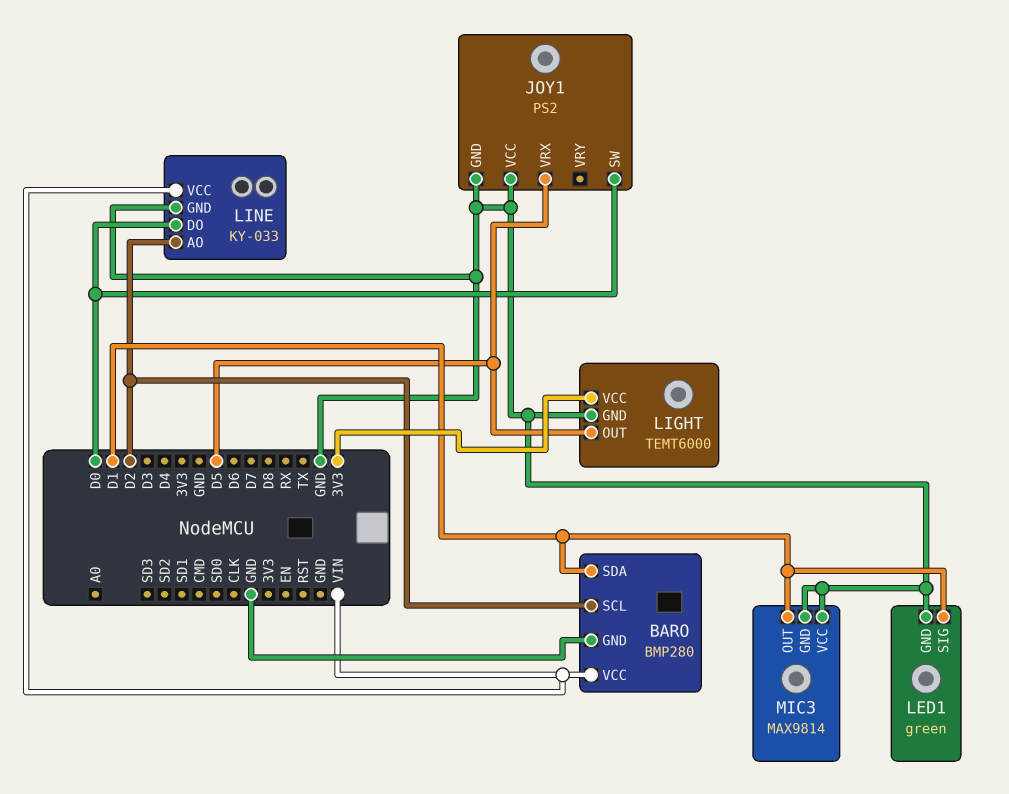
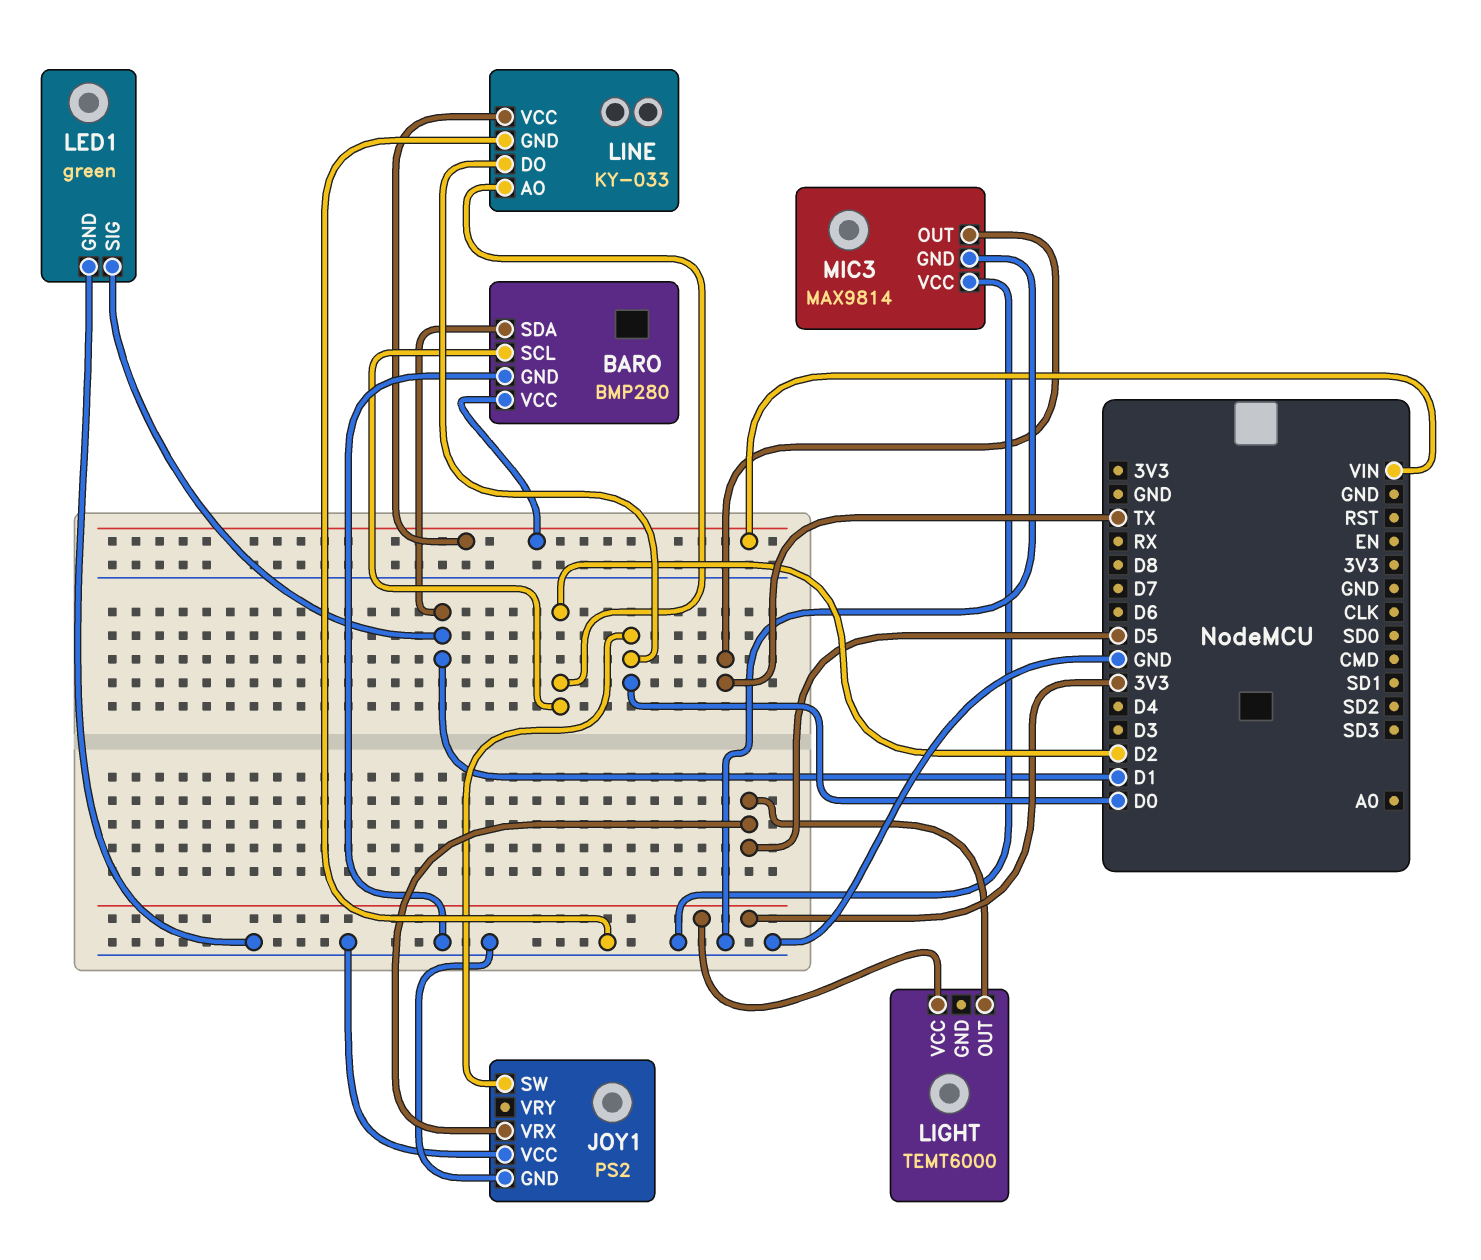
LIGHT pin GND: GND -> none
MIC3 pin OUT: D1 -> TX

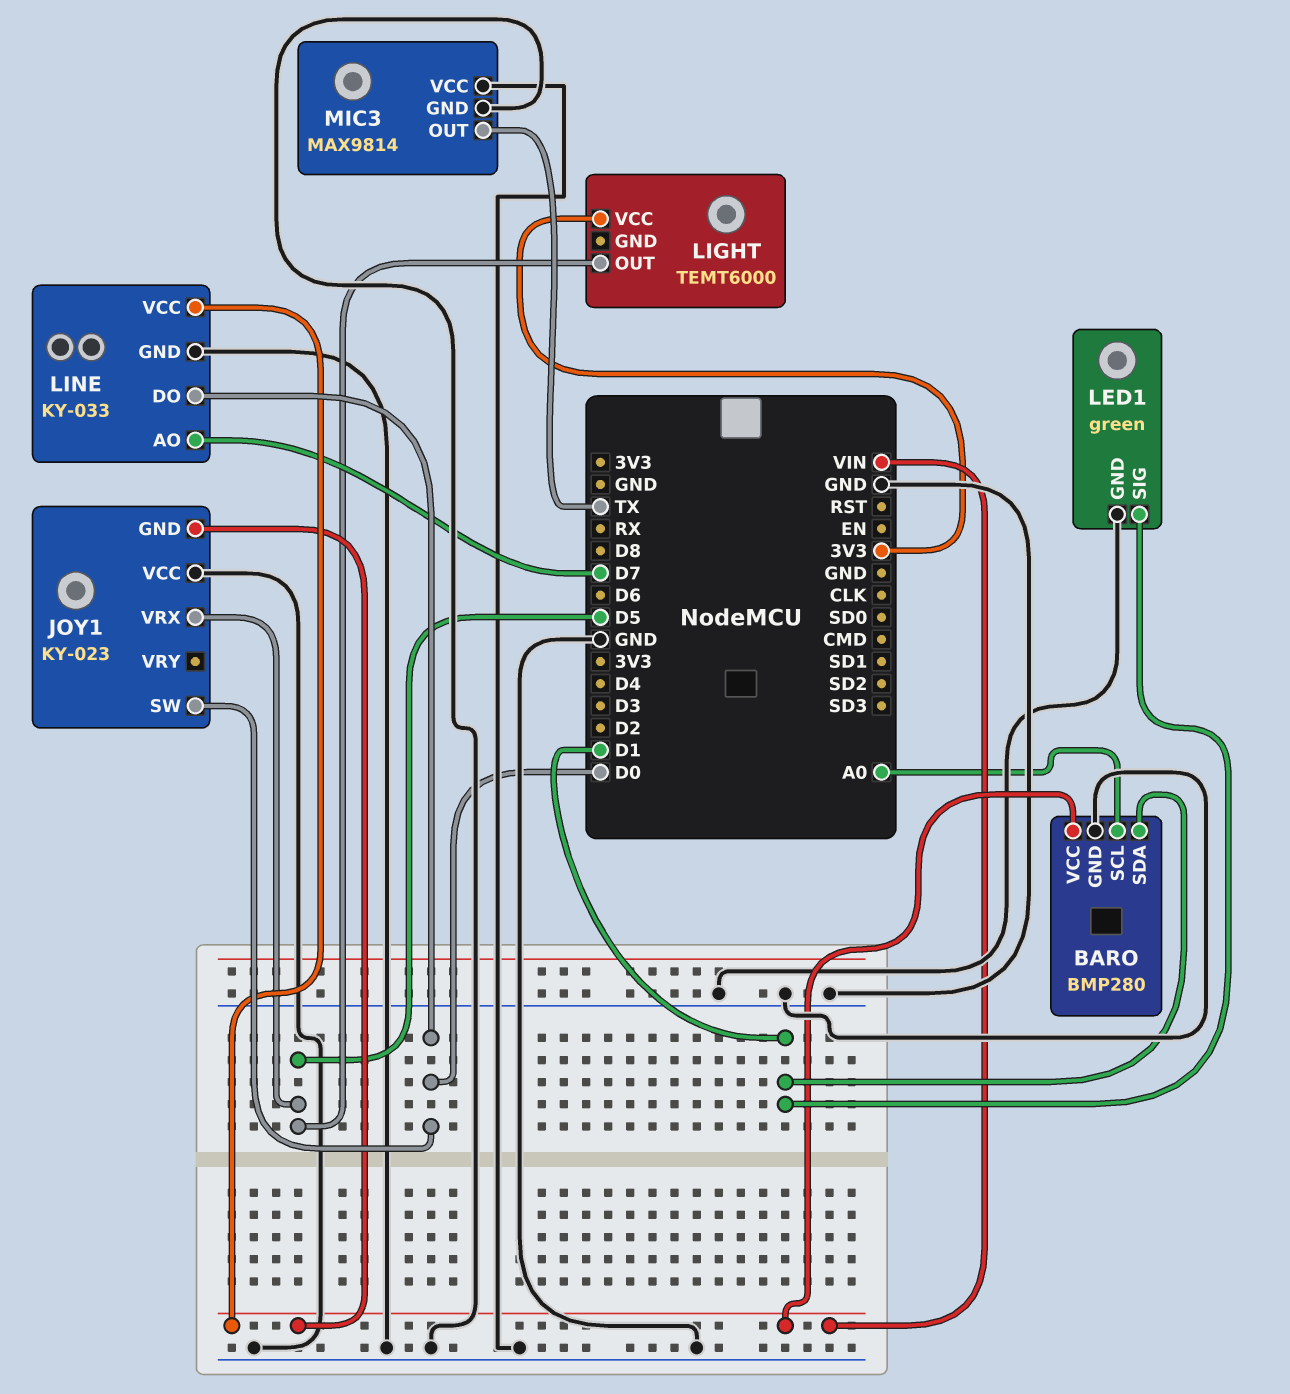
BARO pin SCL: D2 -> A0
JOY1: PS2 -> KY-023
JOY1 pin GND: GND -> VIN
LINE pin AO: D2 -> D7

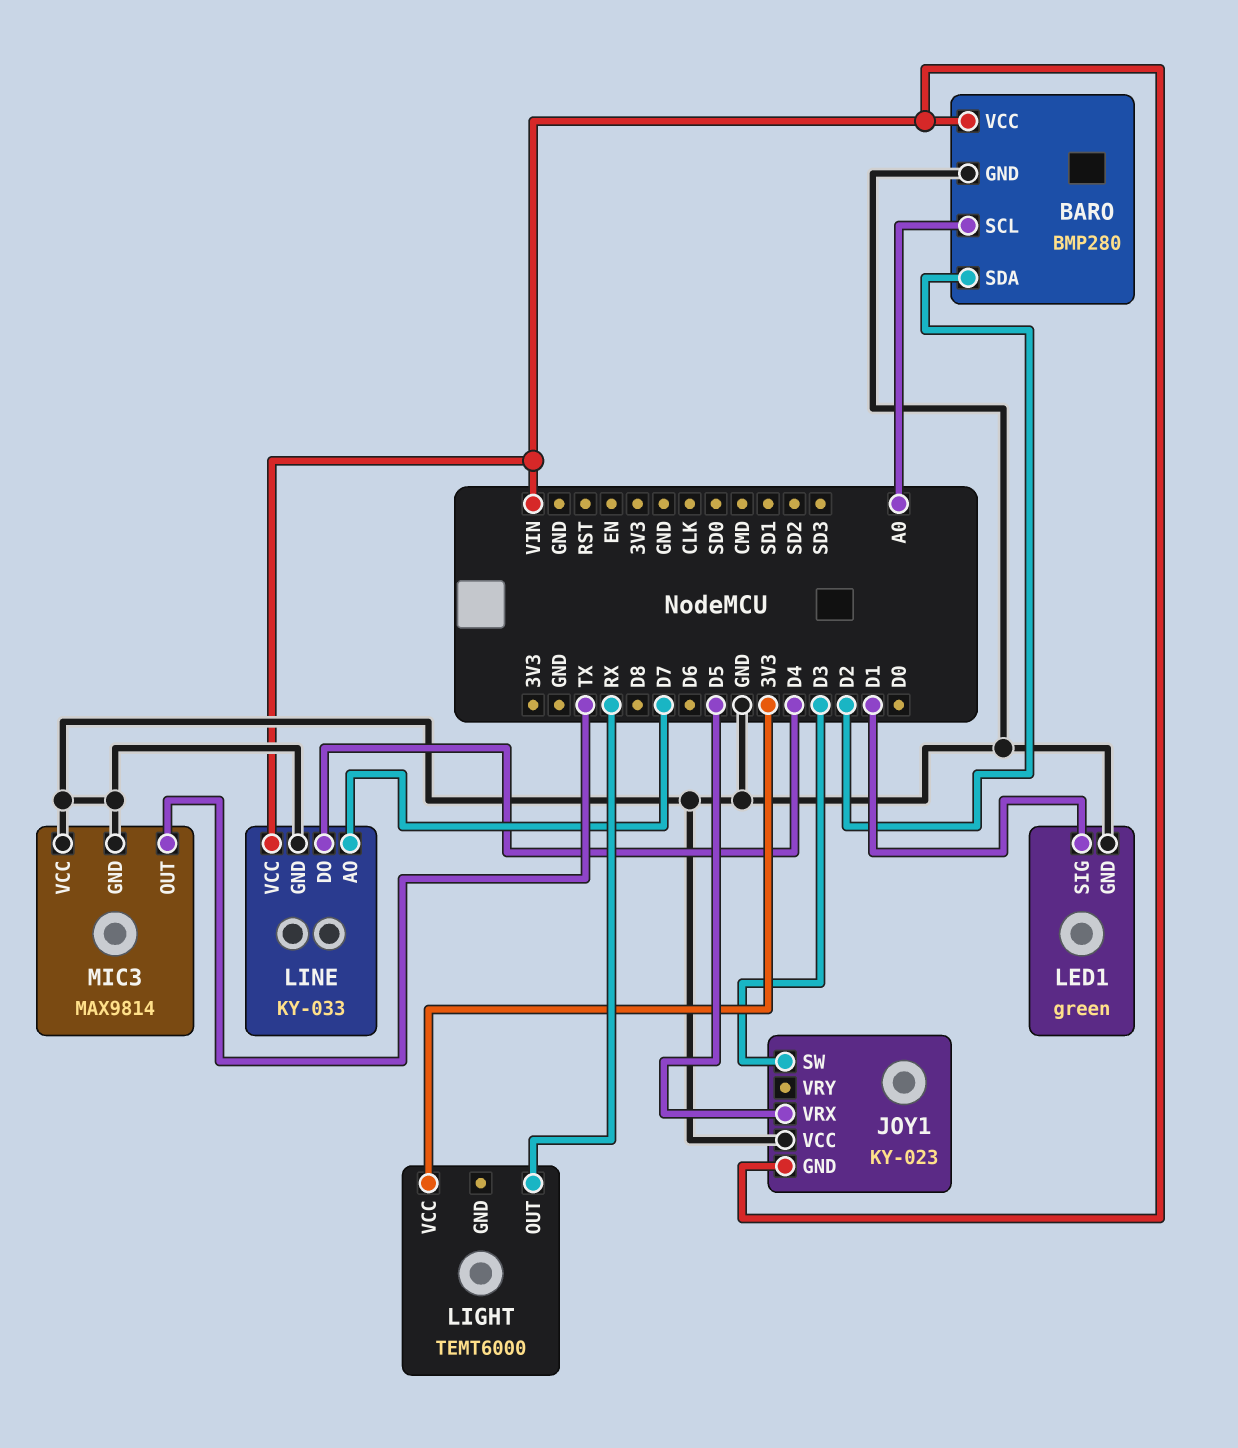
BARO pin SDA: D1 -> D2
JOY1 pin SW: D0 -> D3
LIGHT pin OUT: D5 -> RX
LINE pin DO: D0 -> D4

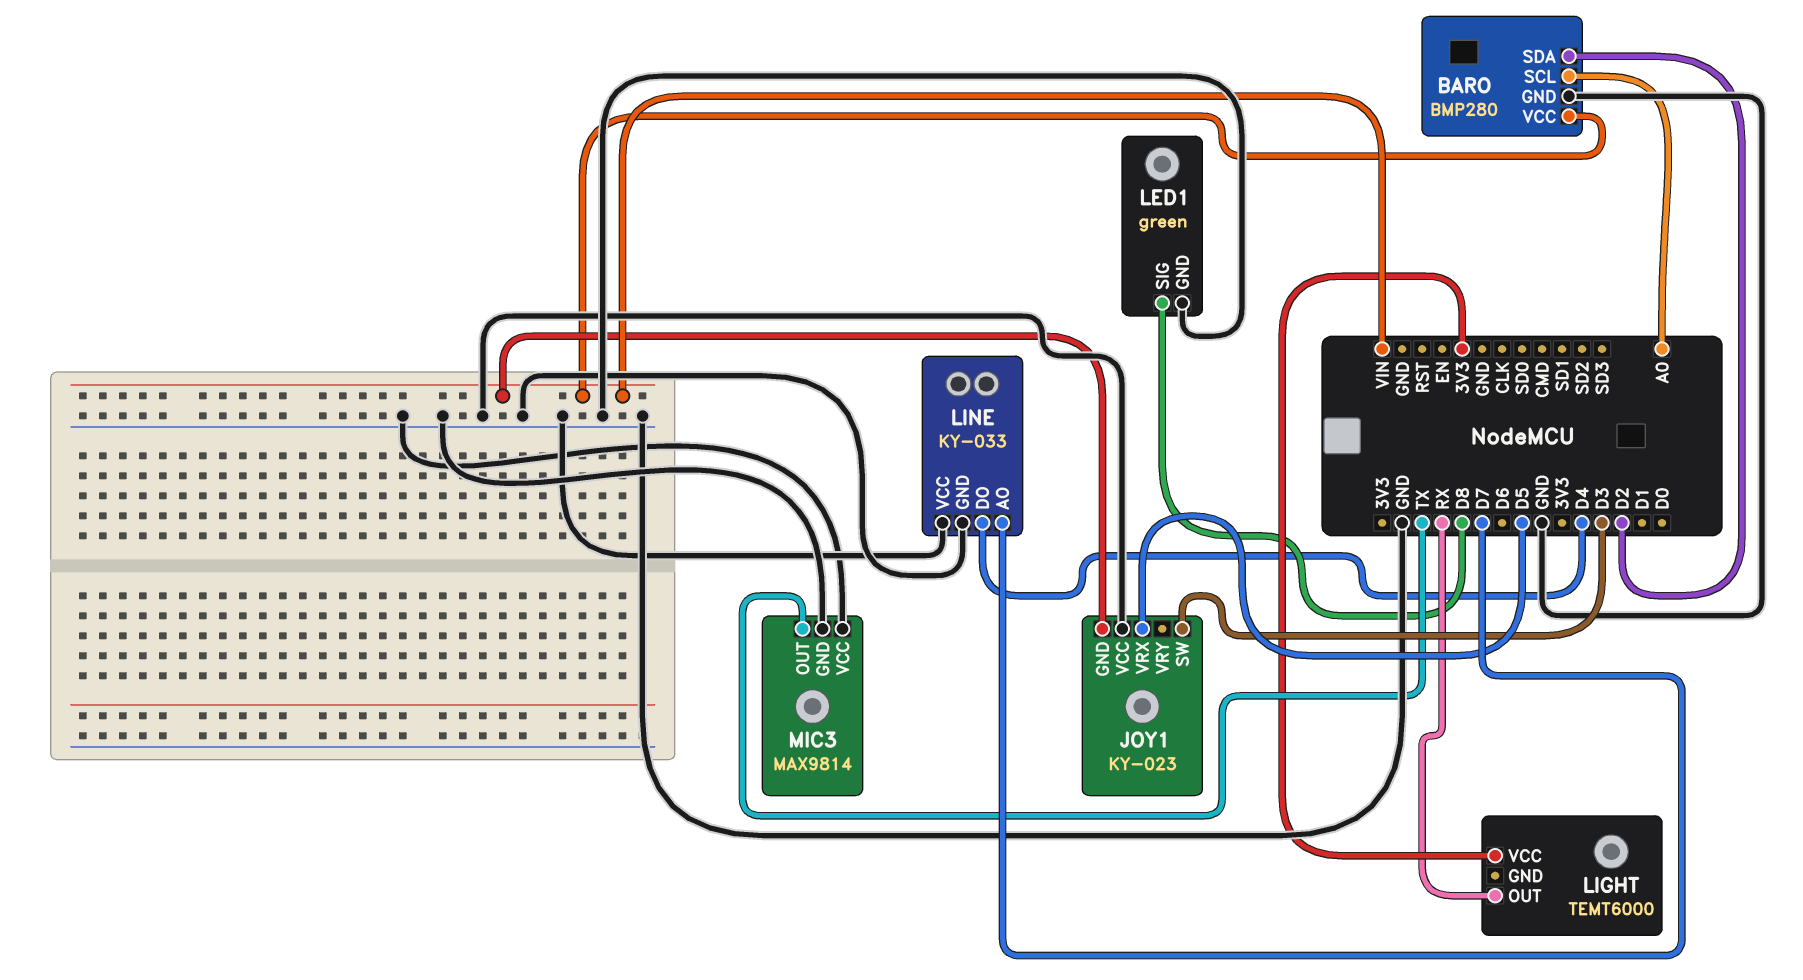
LED1 pin SIG: D1 -> D8
LINE pin VCC: VIN -> GND

